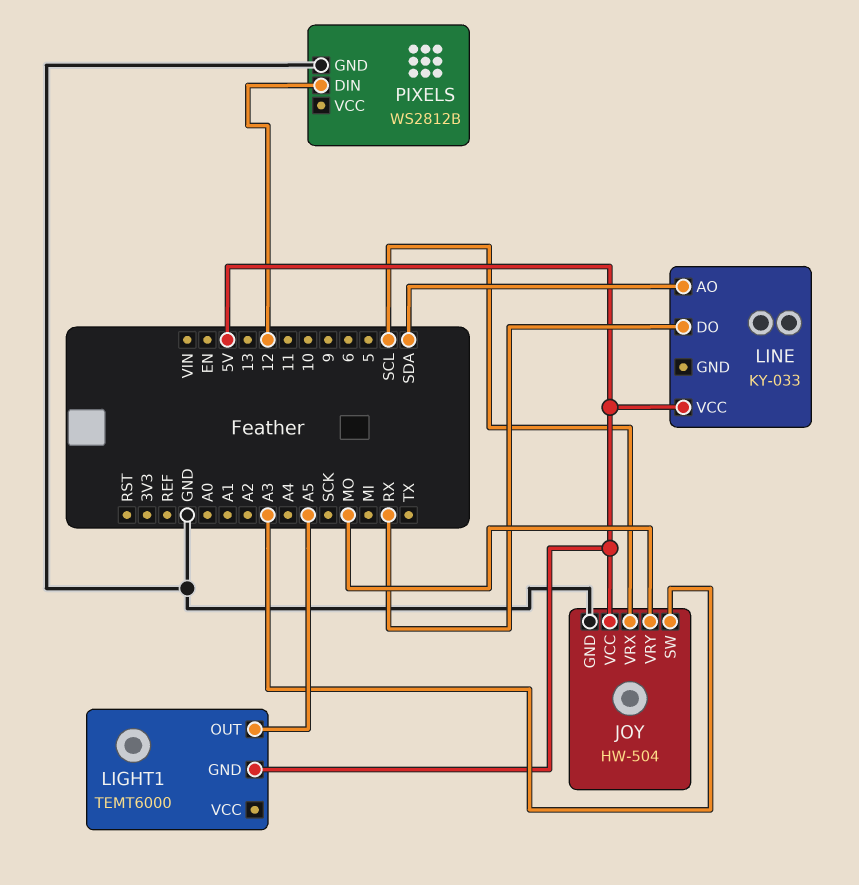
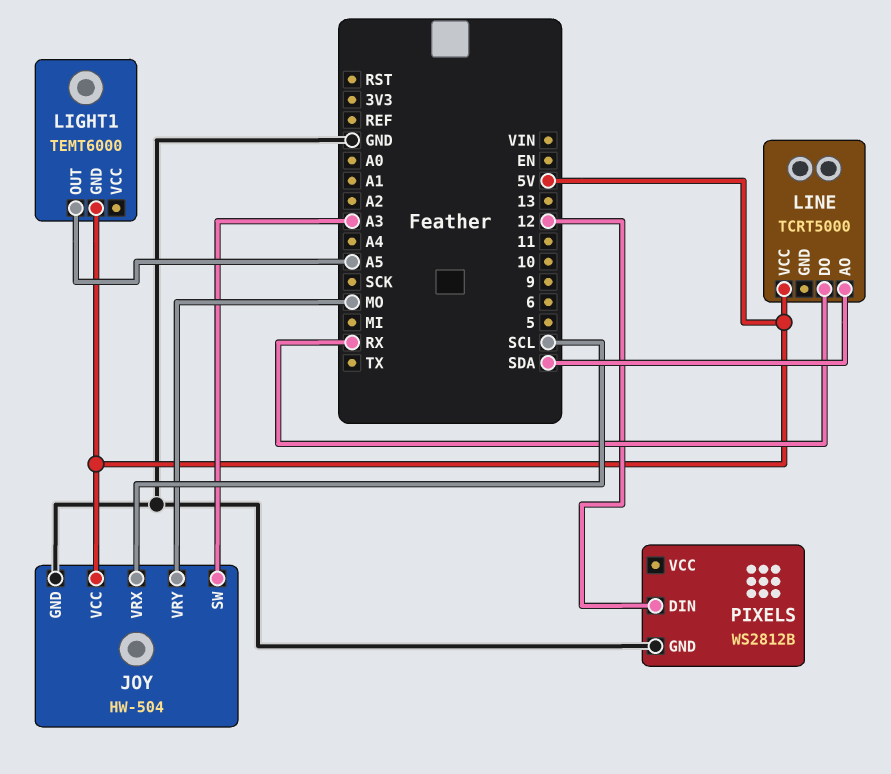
LINE: KY-033 -> TCRT5000

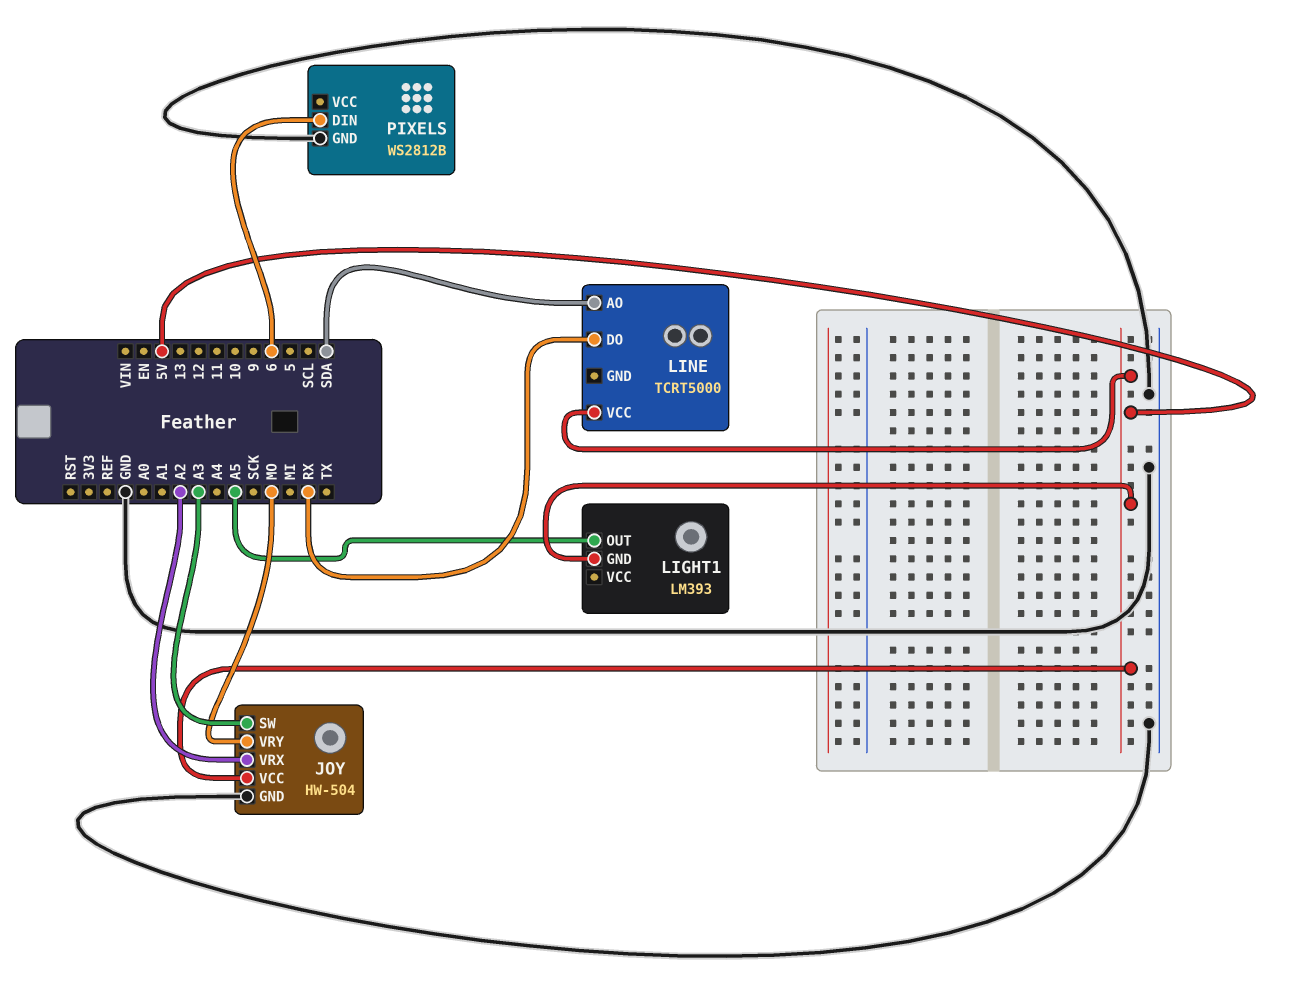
JOY pin VRX: SCL -> A2
LIGHT1: TEMT6000 -> LM393
PIXELS pin DIN: 12 -> 6

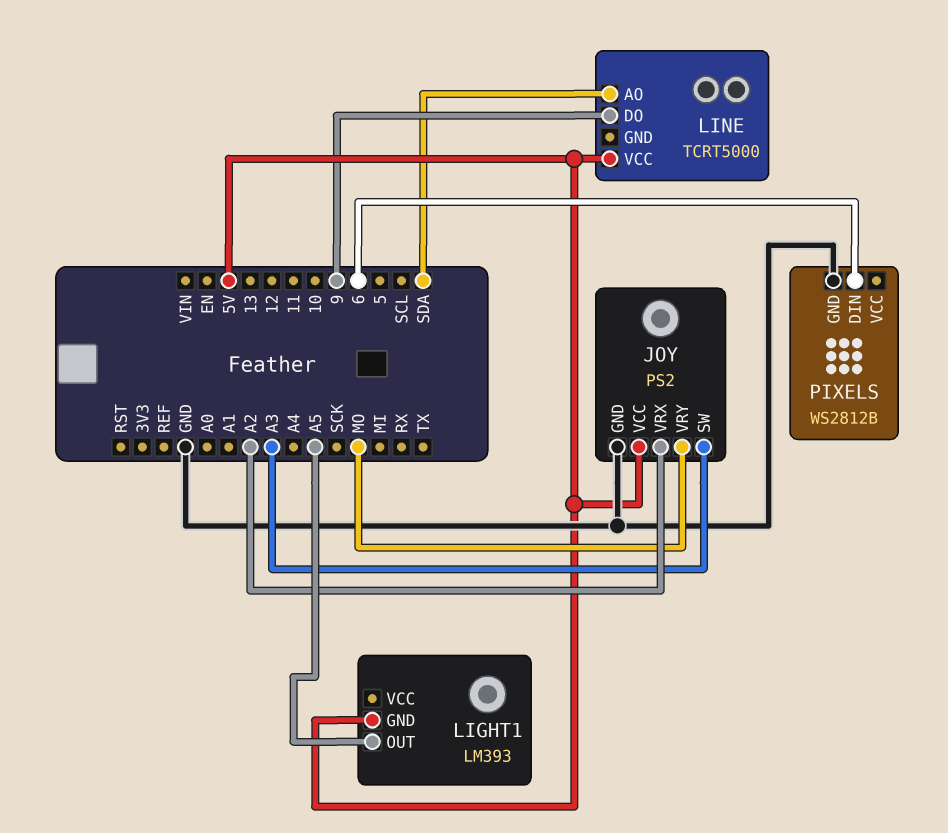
JOY: HW-504 -> PS2
LINE pin DO: RX -> 9

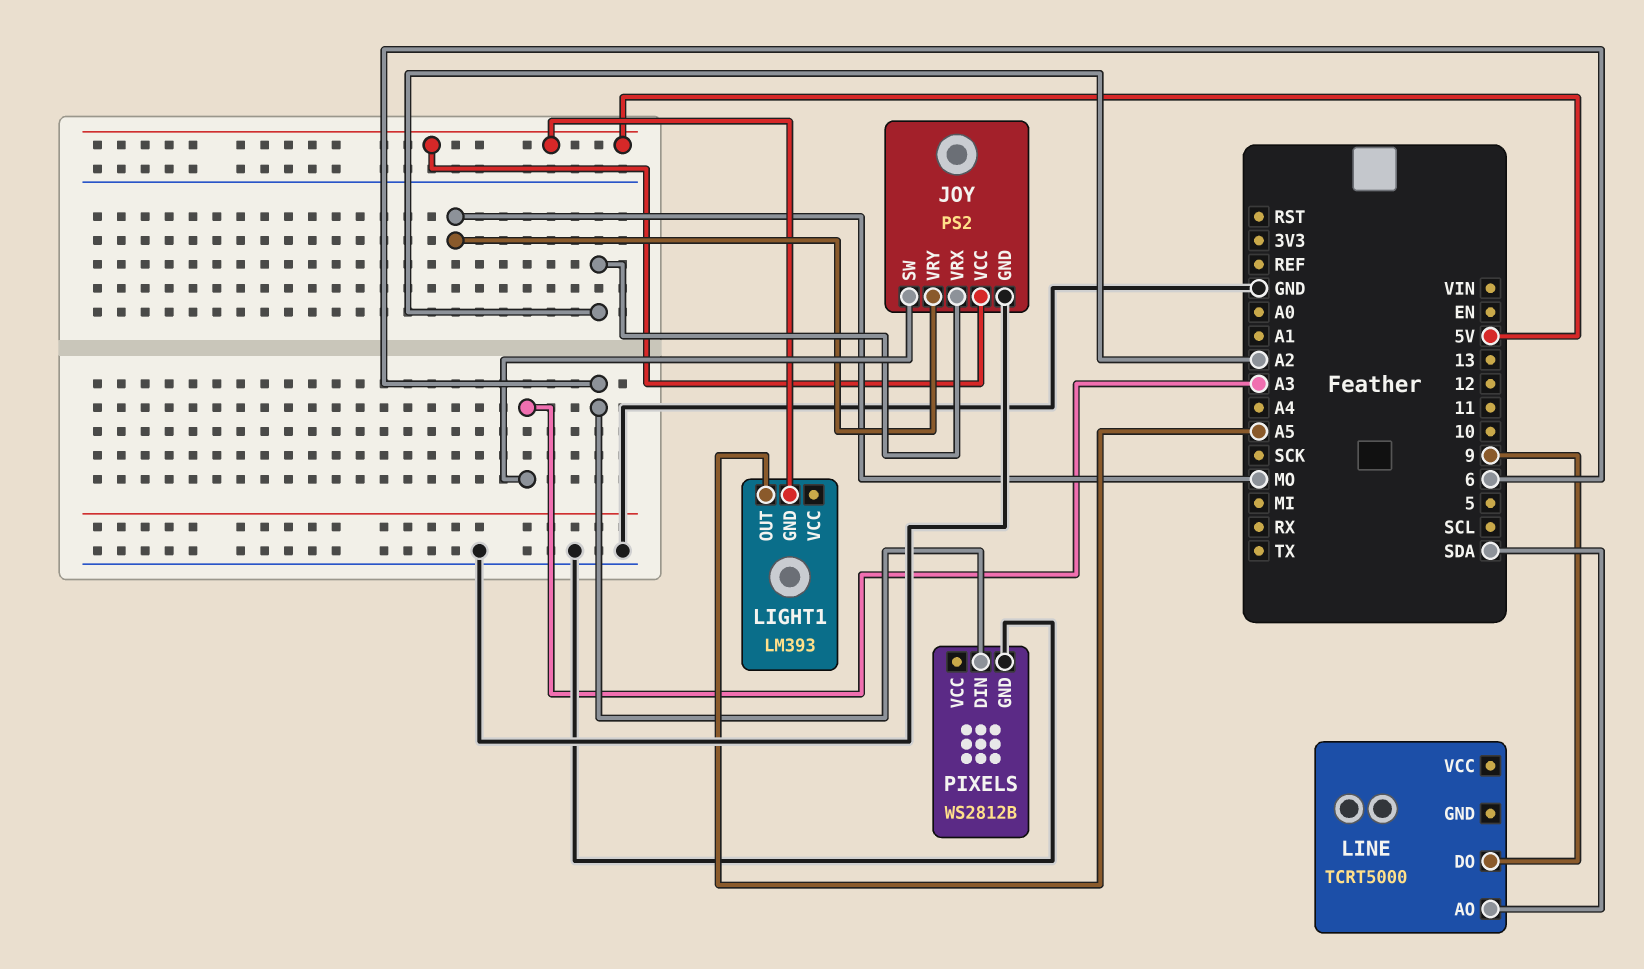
LINE pin VCC: 5V -> none

